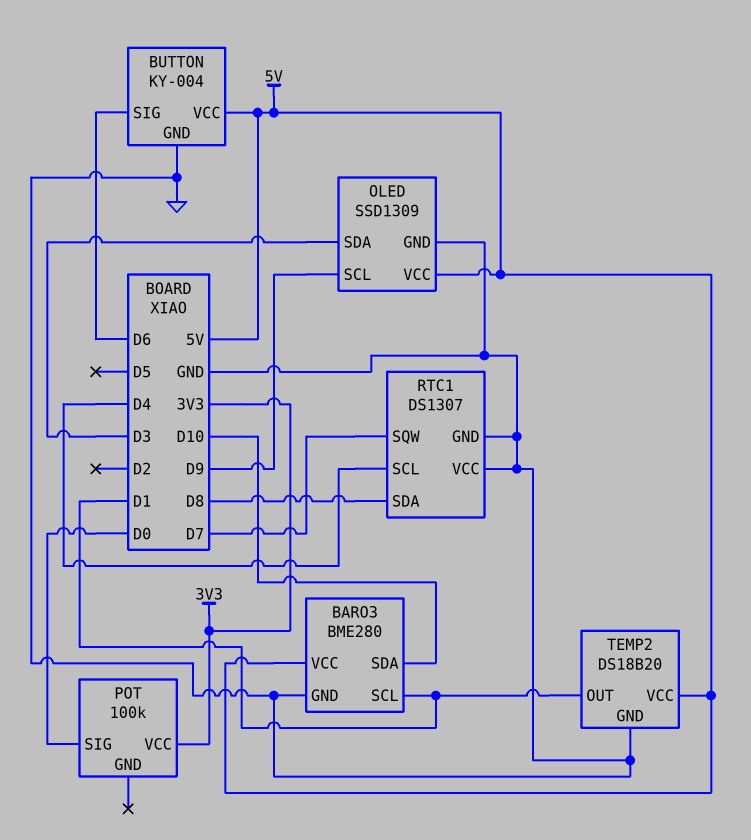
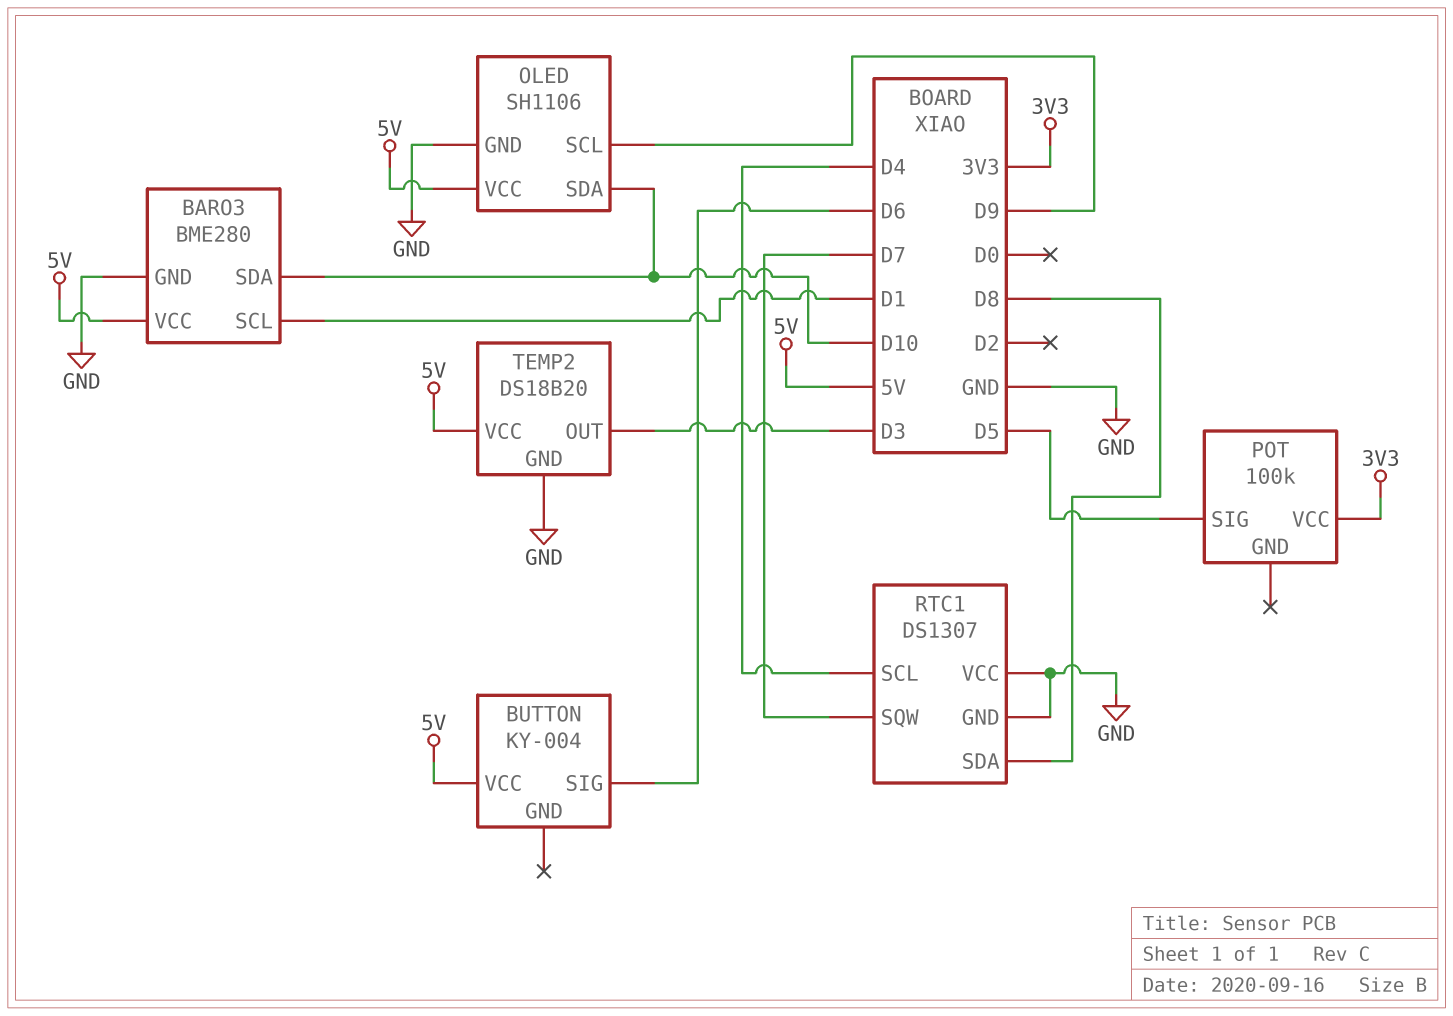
BUTTON pin GND: GND -> none
OLED: SSD1309 -> SH1106
OLED pin SDA: D3 -> D10
POT pin SIG: D0 -> D5
TEMP2 pin OUT: D1 -> D3

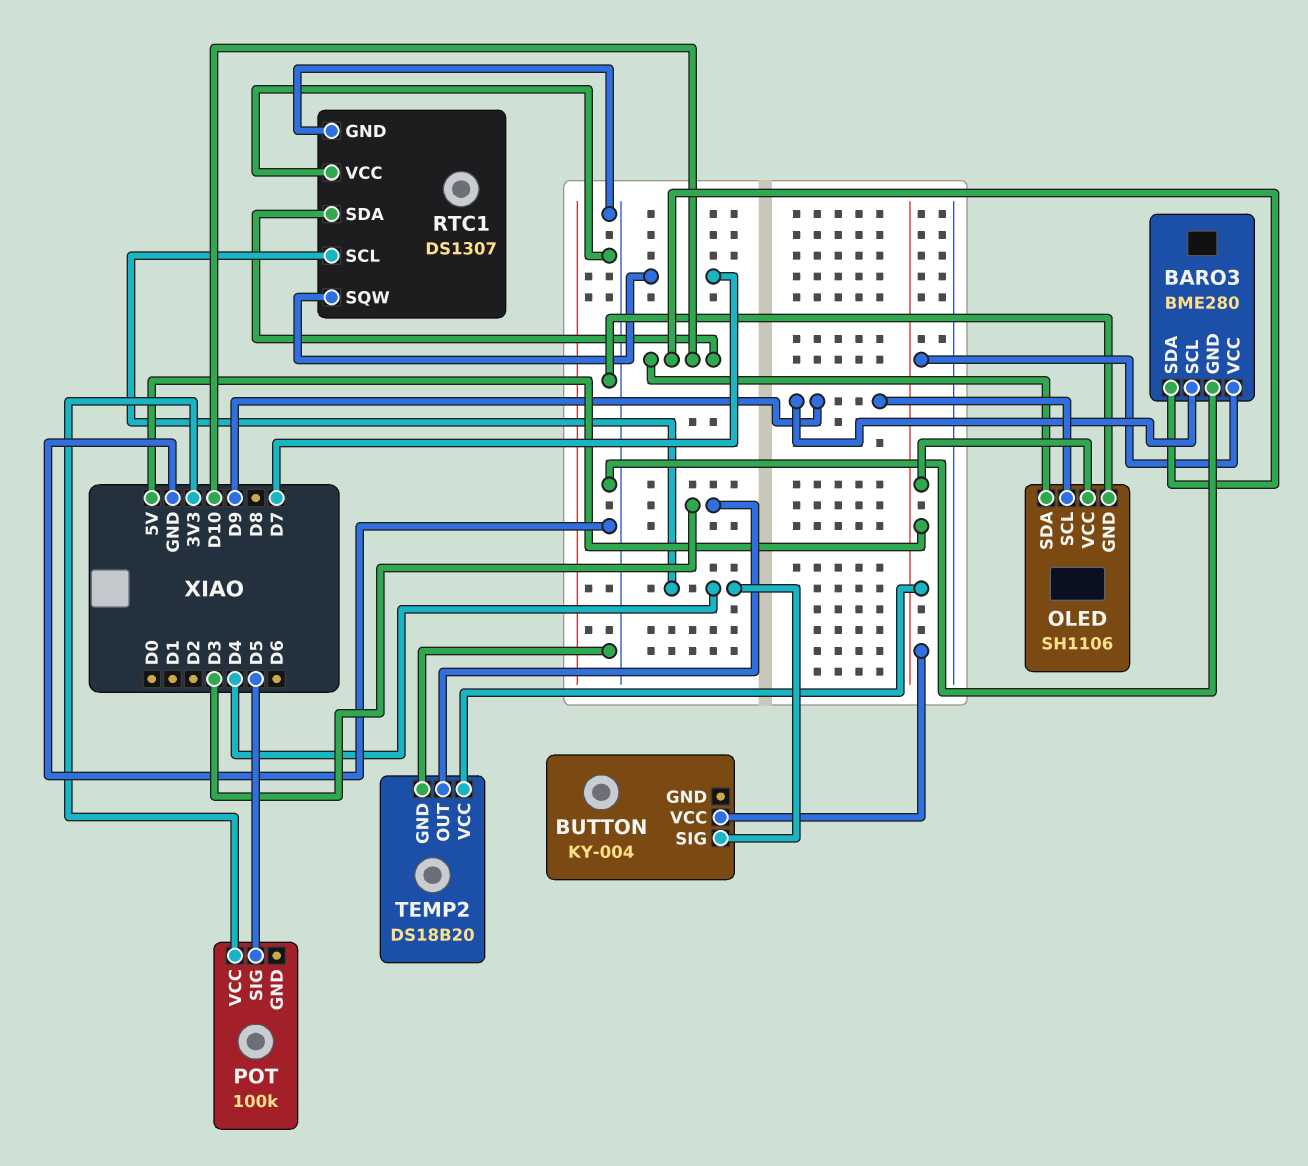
BARO3 pin SCL: D1 -> D9
BUTTON pin SIG: D6 -> D4
RTC1 pin SDA: D8 -> D10

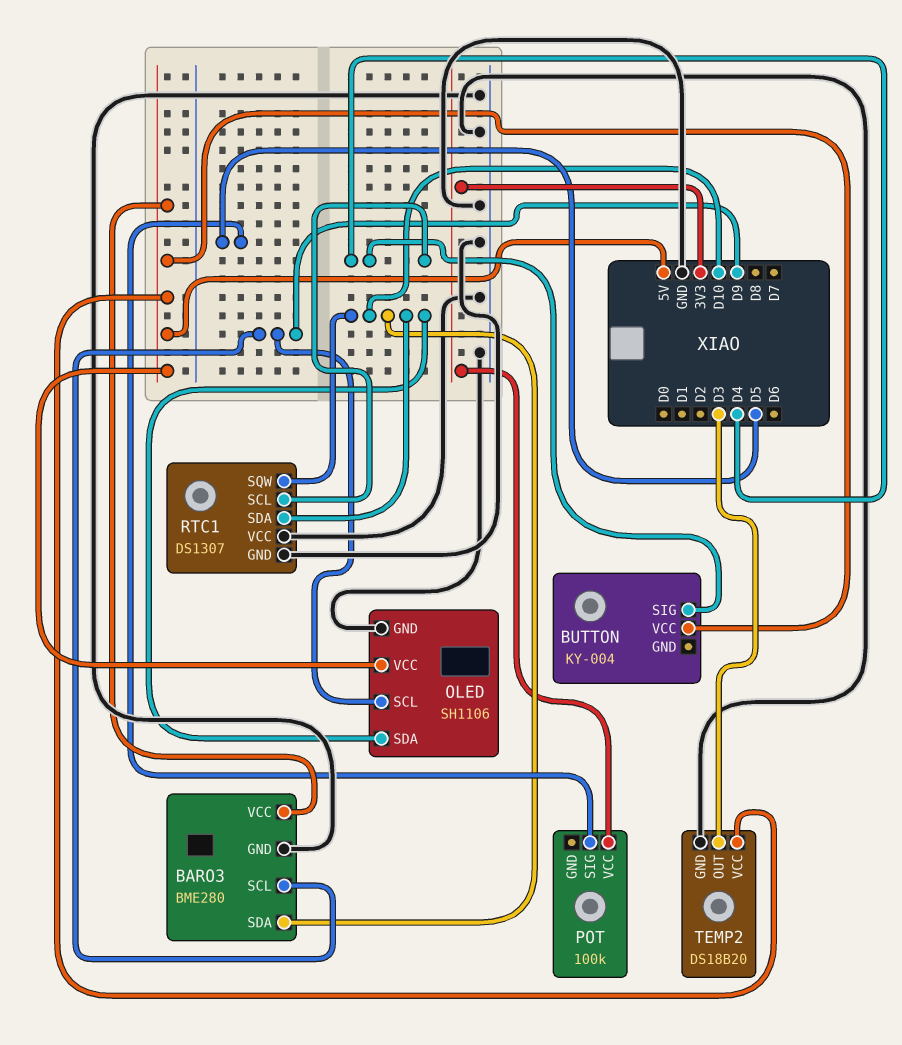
RTC1 pin SQW: D7 -> D10

